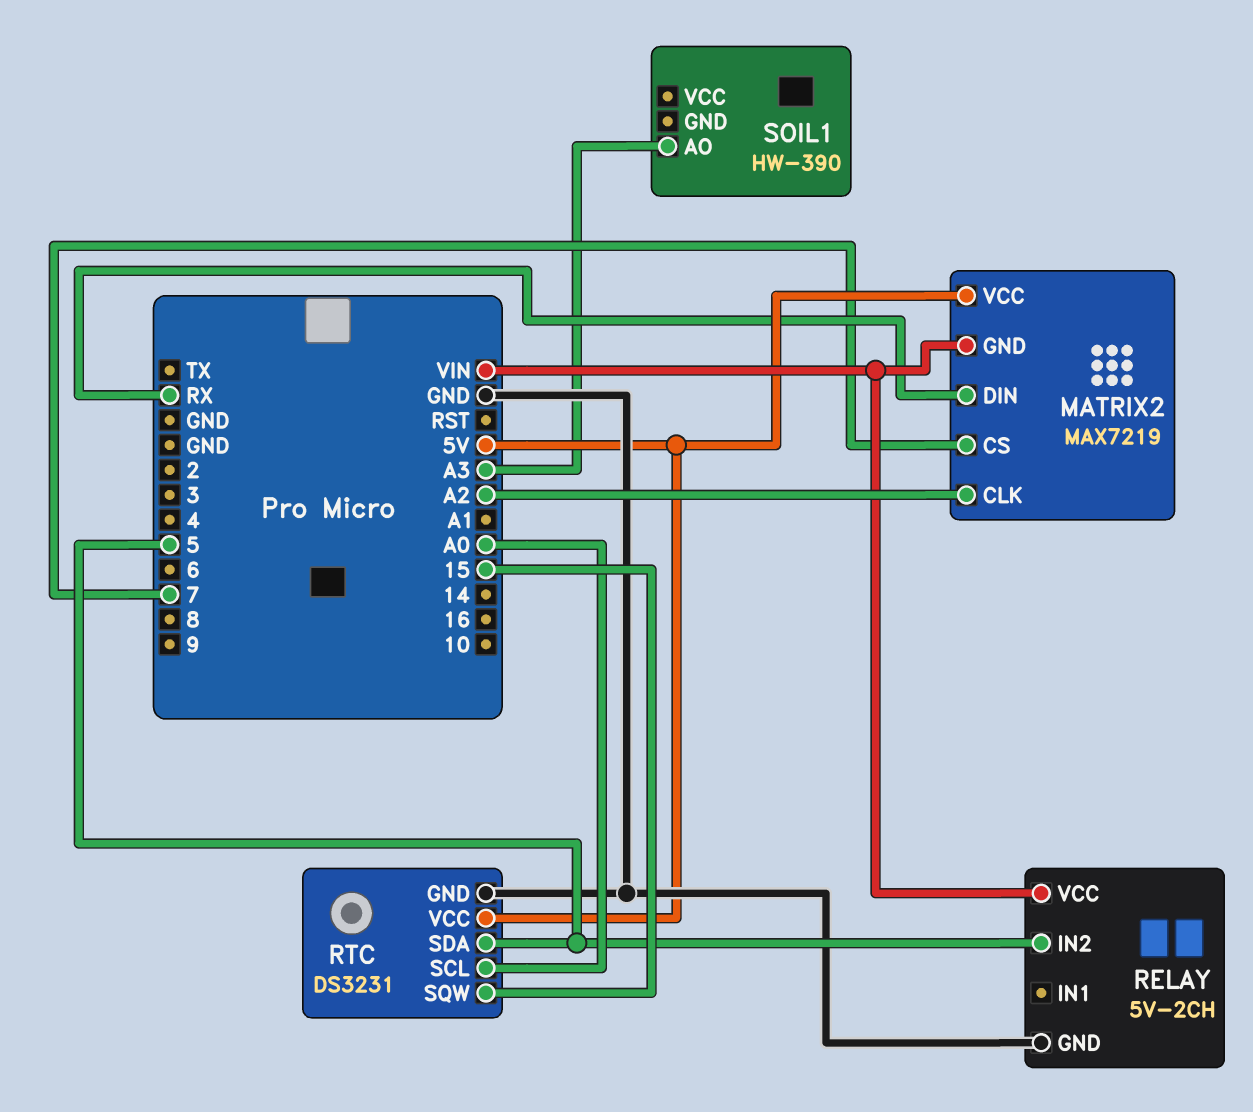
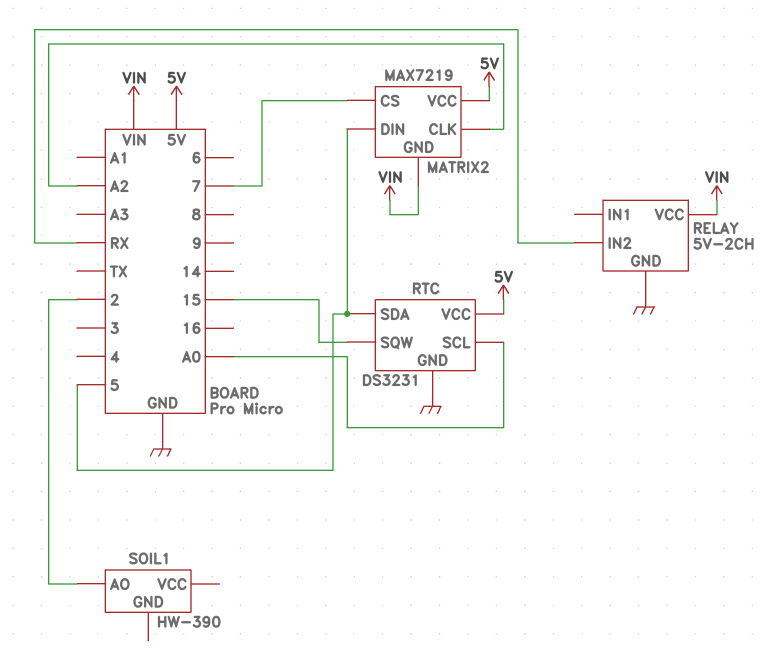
MATRIX2 pin DIN: RX -> 5
RELAY pin IN2: 5 -> RX
SOIL1 pin AO: A3 -> 2

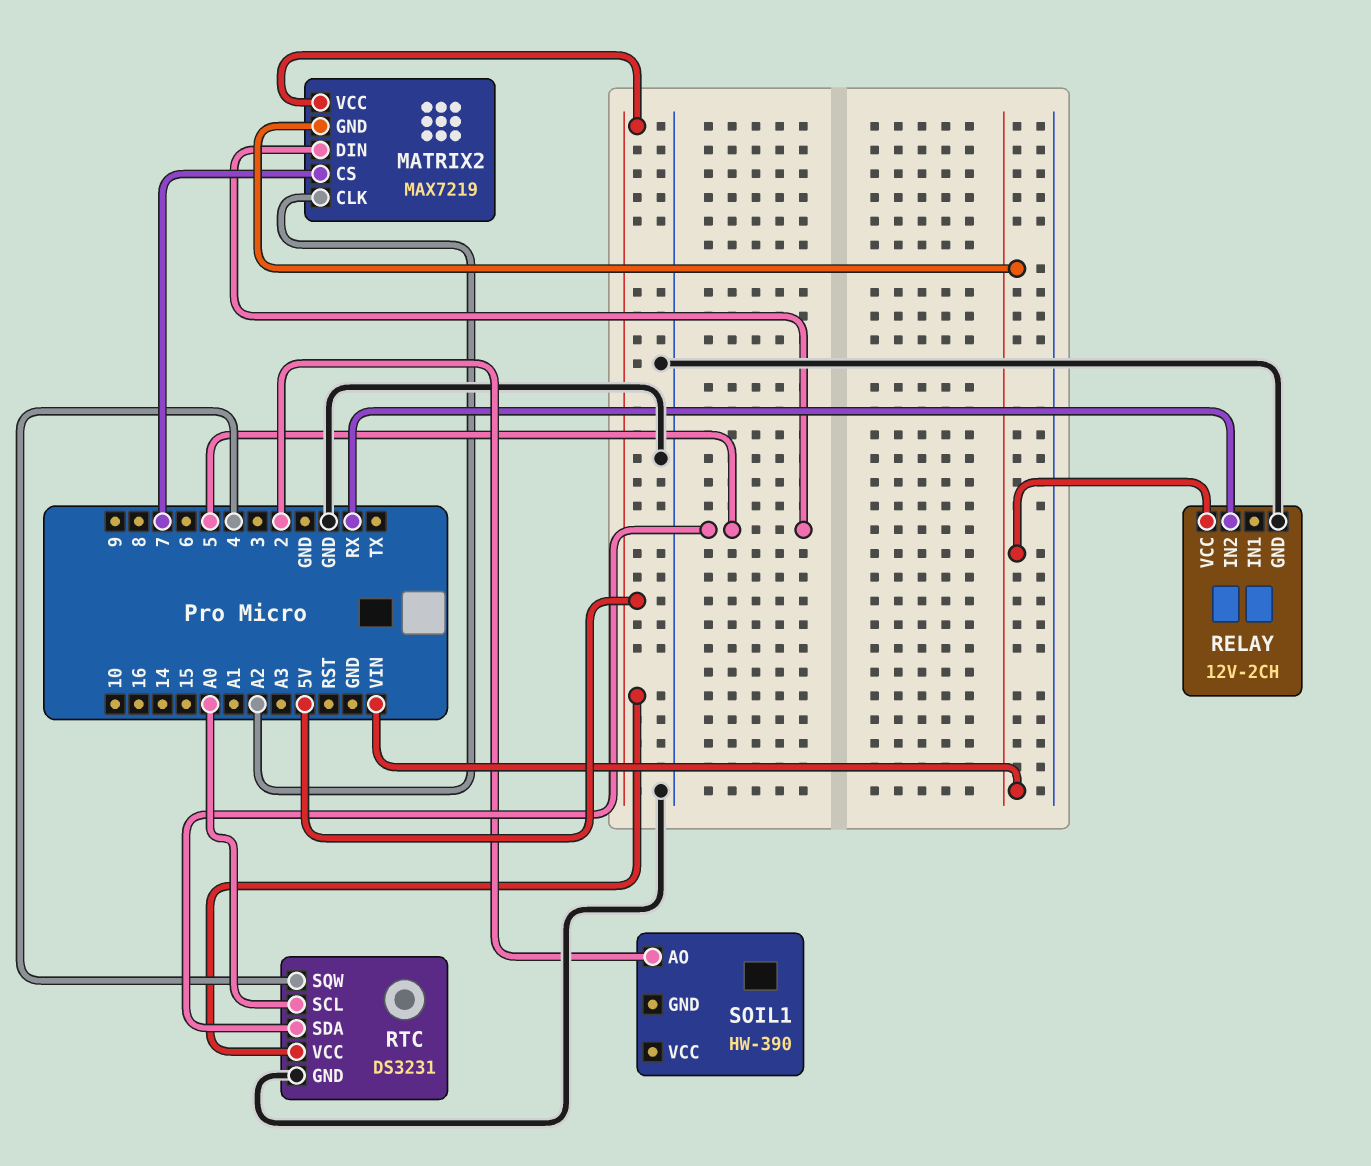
RELAY: 5V-2CH -> 12V-2CH
RTC pin SQW: 15 -> 4

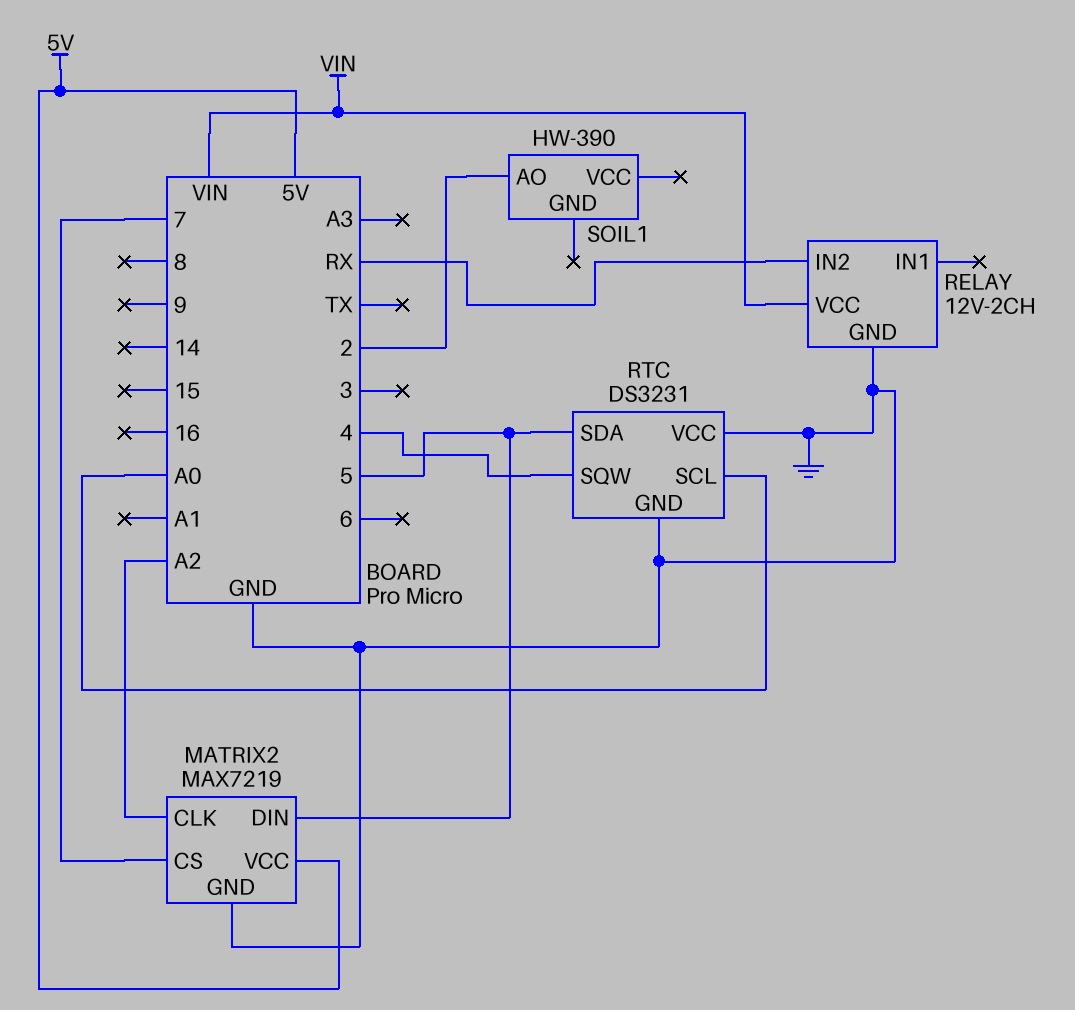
MATRIX2 pin GND: VIN -> GND
RTC pin VCC: 5V -> GND

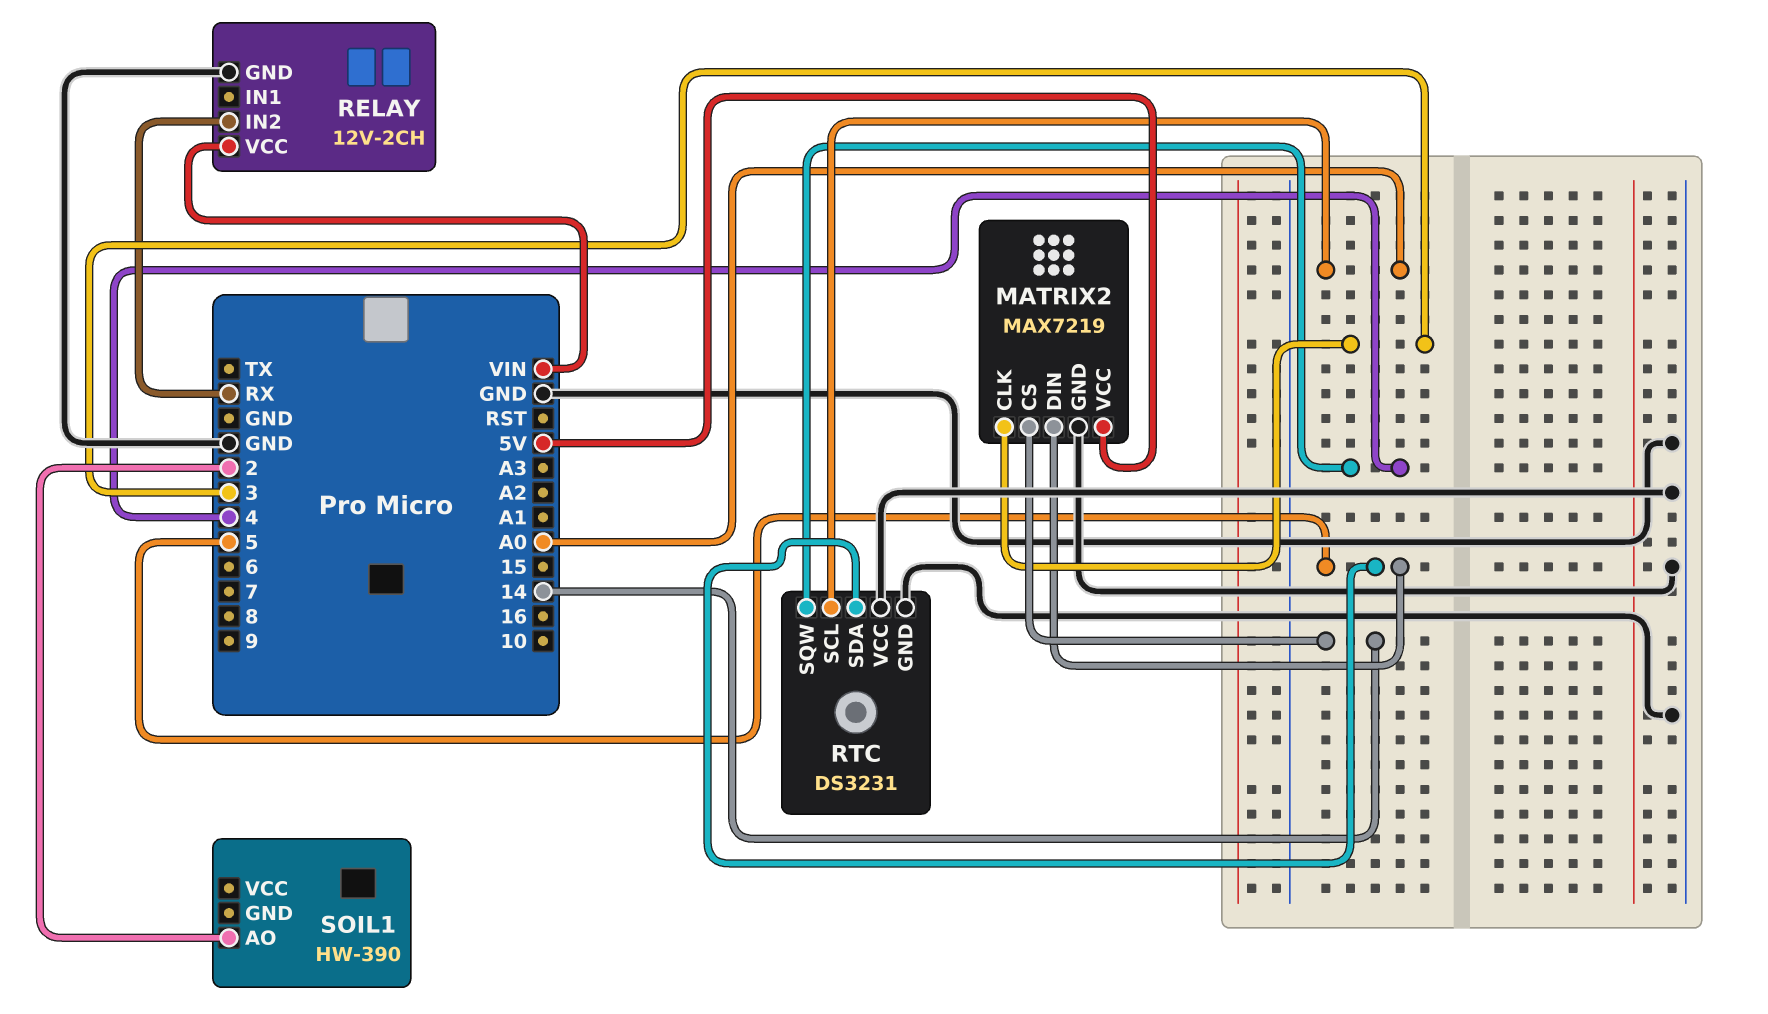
MATRIX2 pin CLK: A2 -> 3
MATRIX2 pin CS: 7 -> 14

